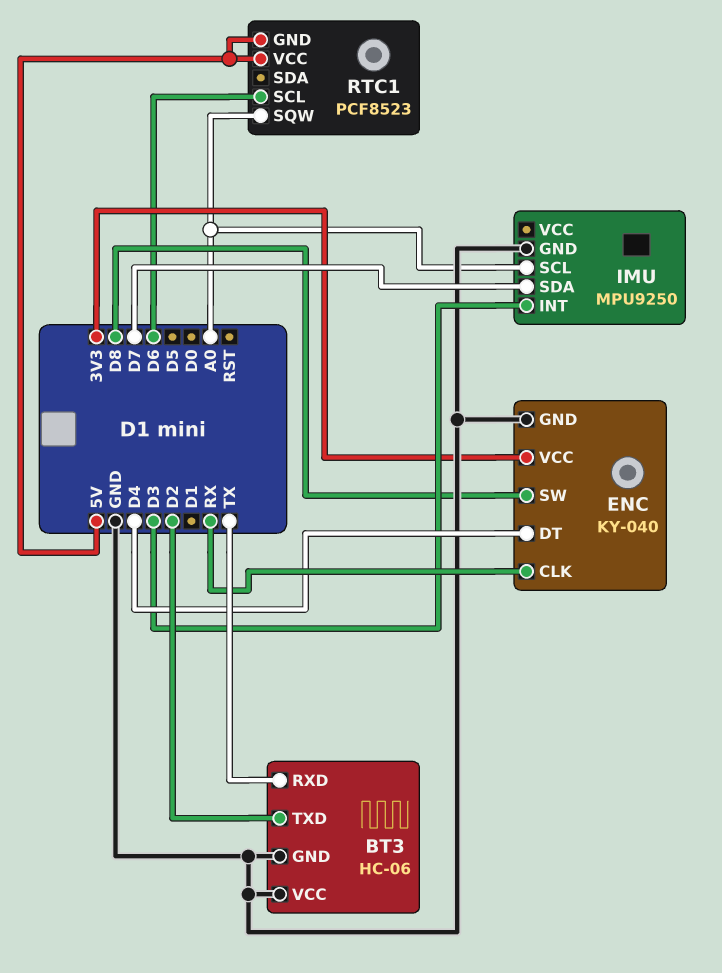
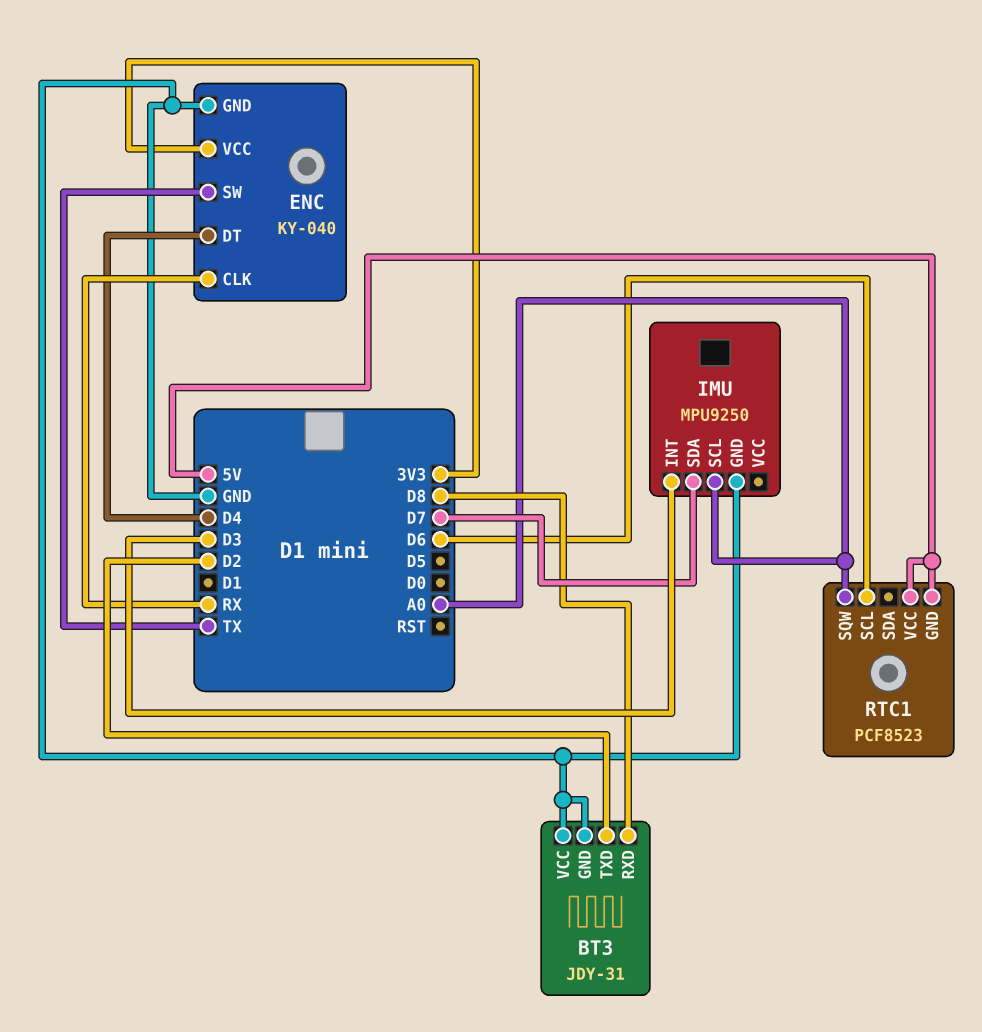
BT3: HC-06 -> JDY-31
BT3 pin RXD: TX -> D8
ENC pin SW: D8 -> TX

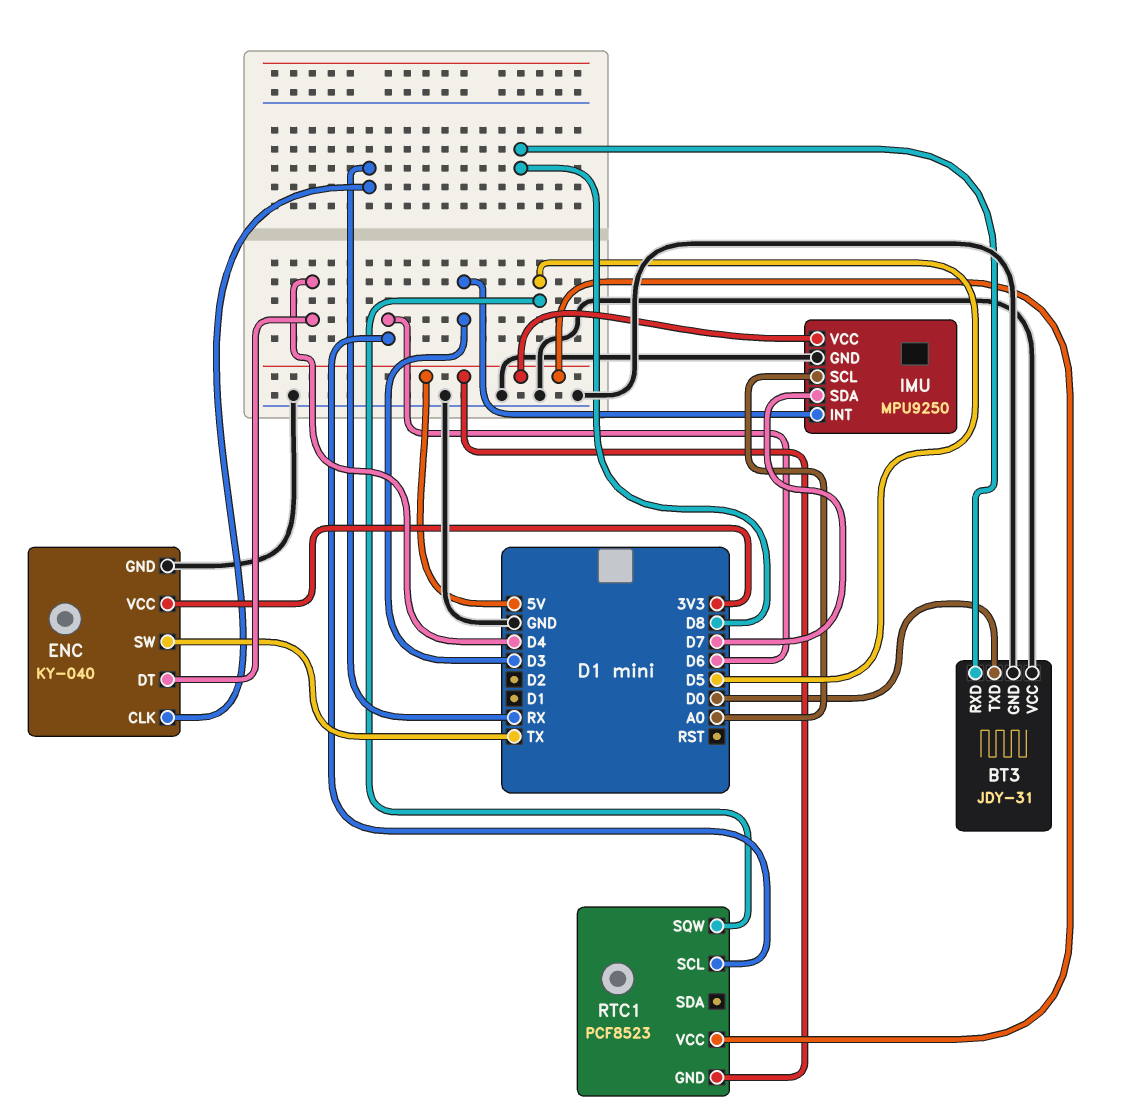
BT3 pin TXD: D2 -> D0
IMU pin VCC: none -> 5V
RTC1 pin SQW: A0 -> D5

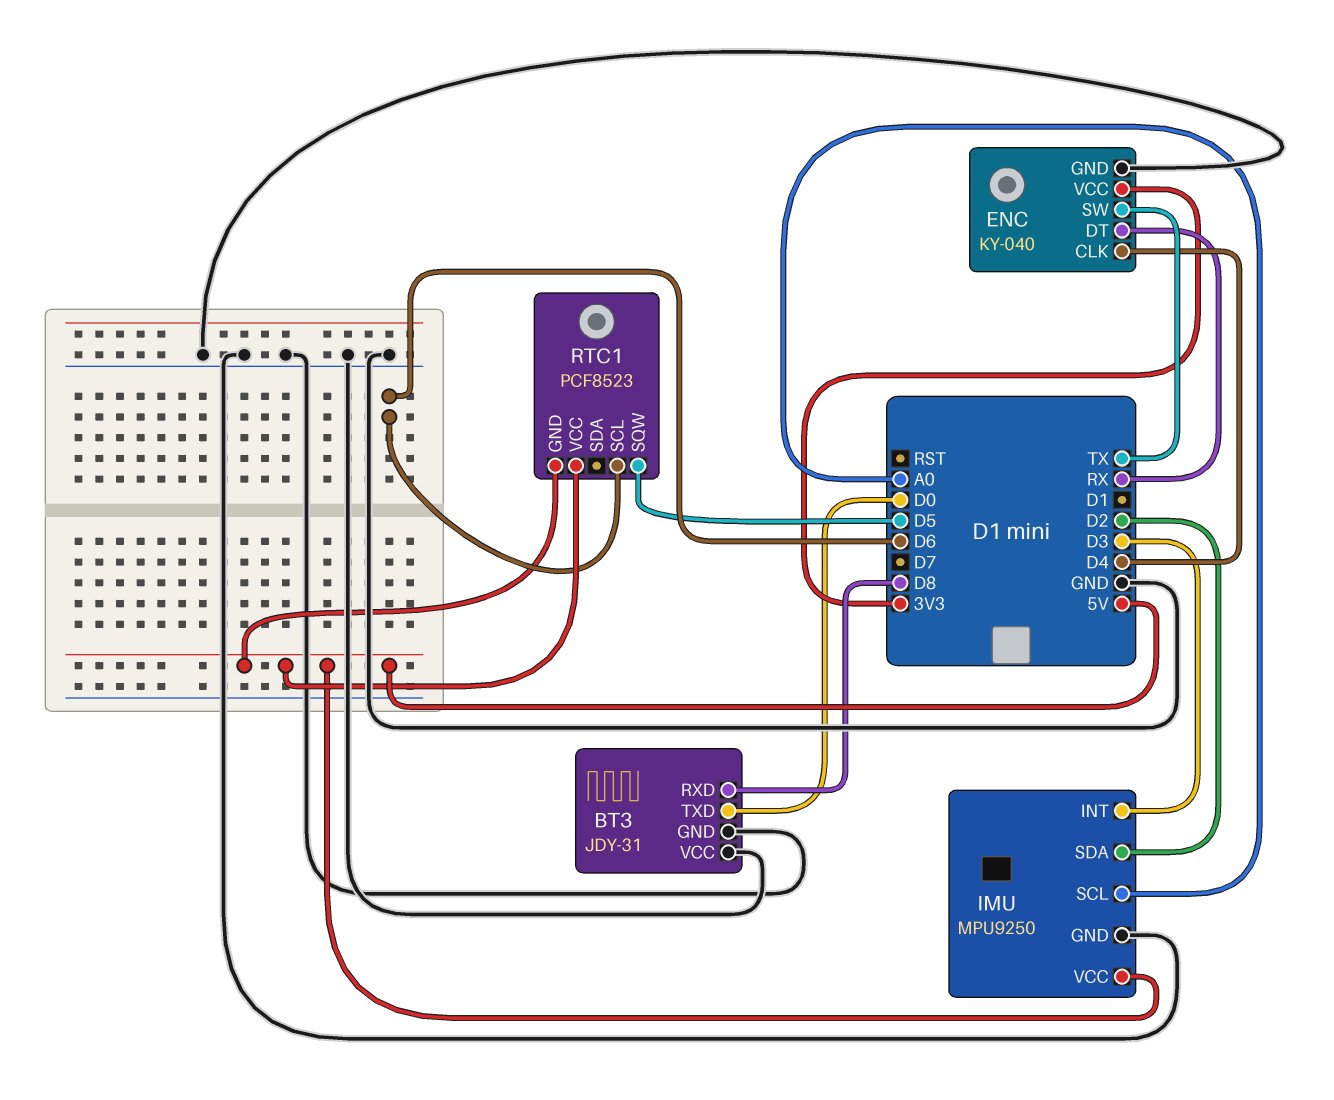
ENC pin CLK: RX -> D4
ENC pin DT: D4 -> RX
IMU pin SDA: D7 -> D2

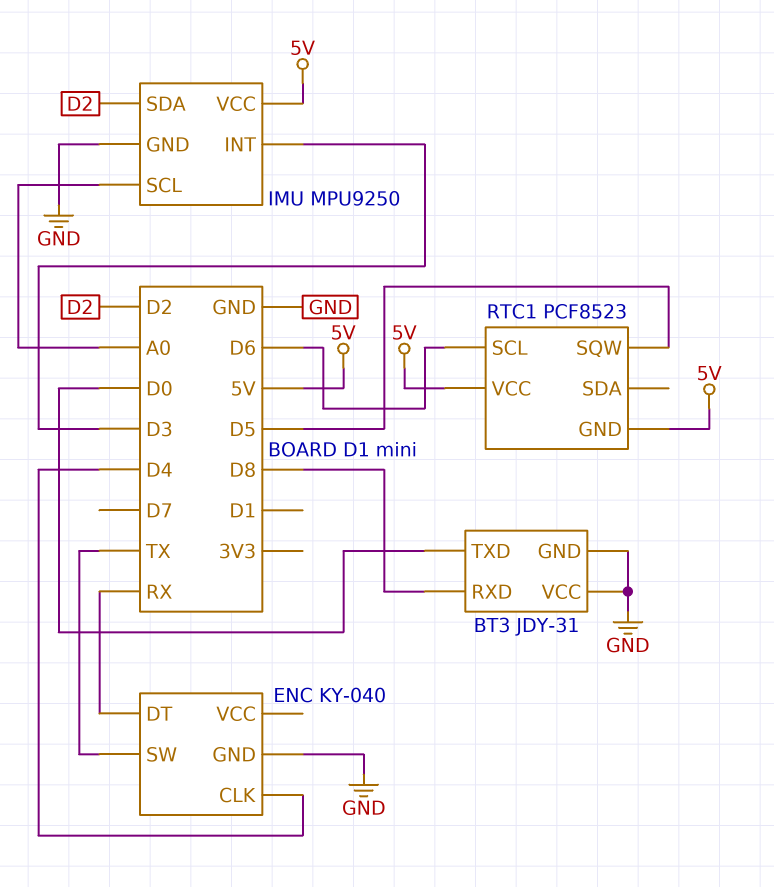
ENC pin VCC: 3V3 -> none

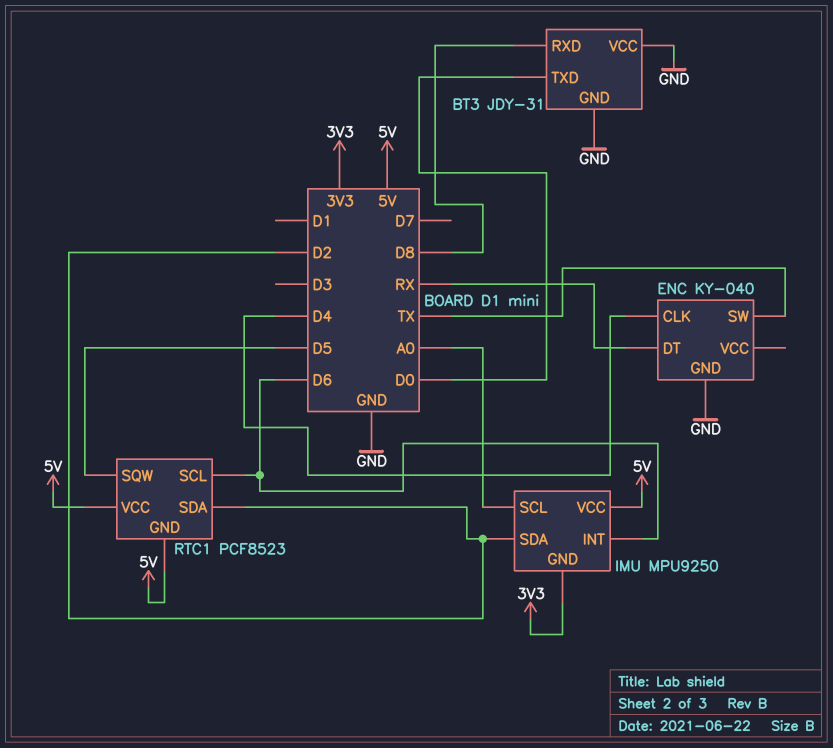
IMU pin GND: GND -> 3V3
IMU pin INT: D3 -> D6
RTC1 pin SDA: none -> D2

